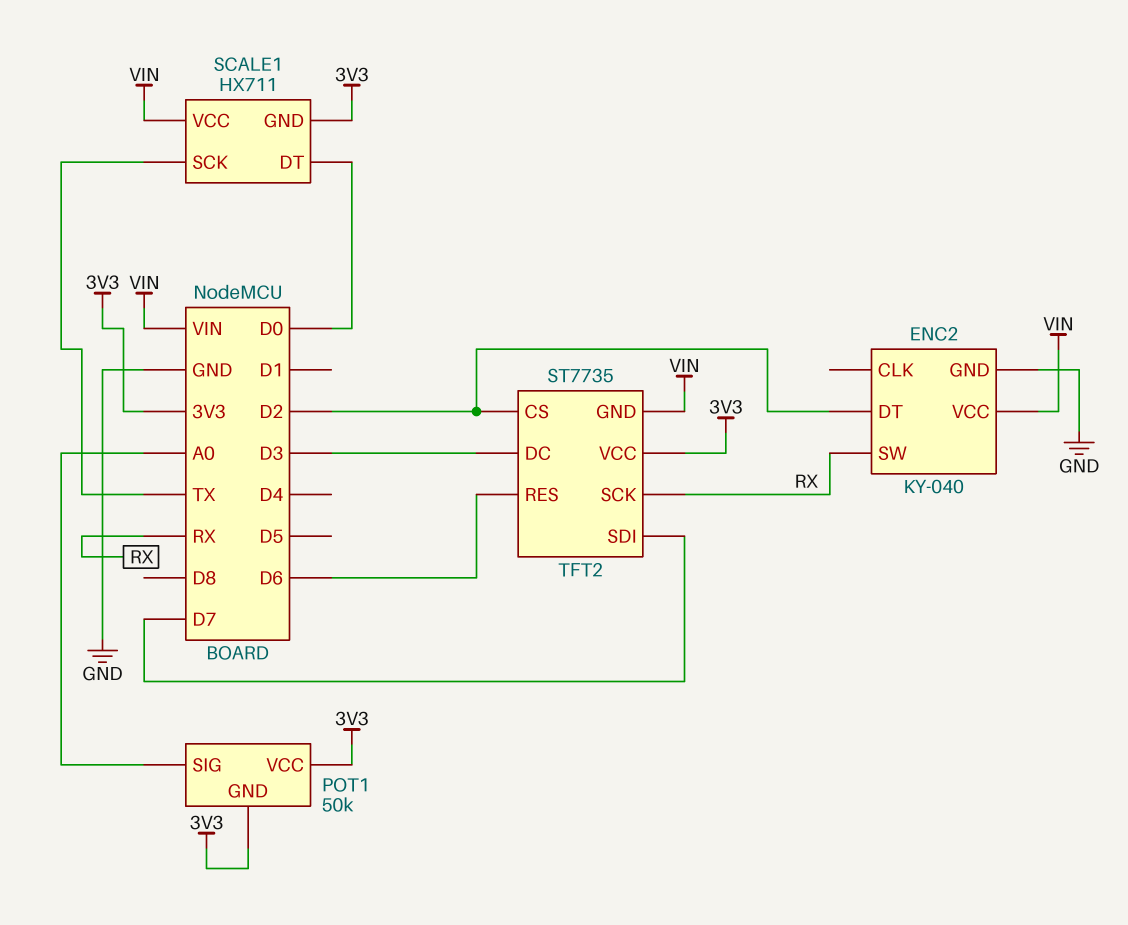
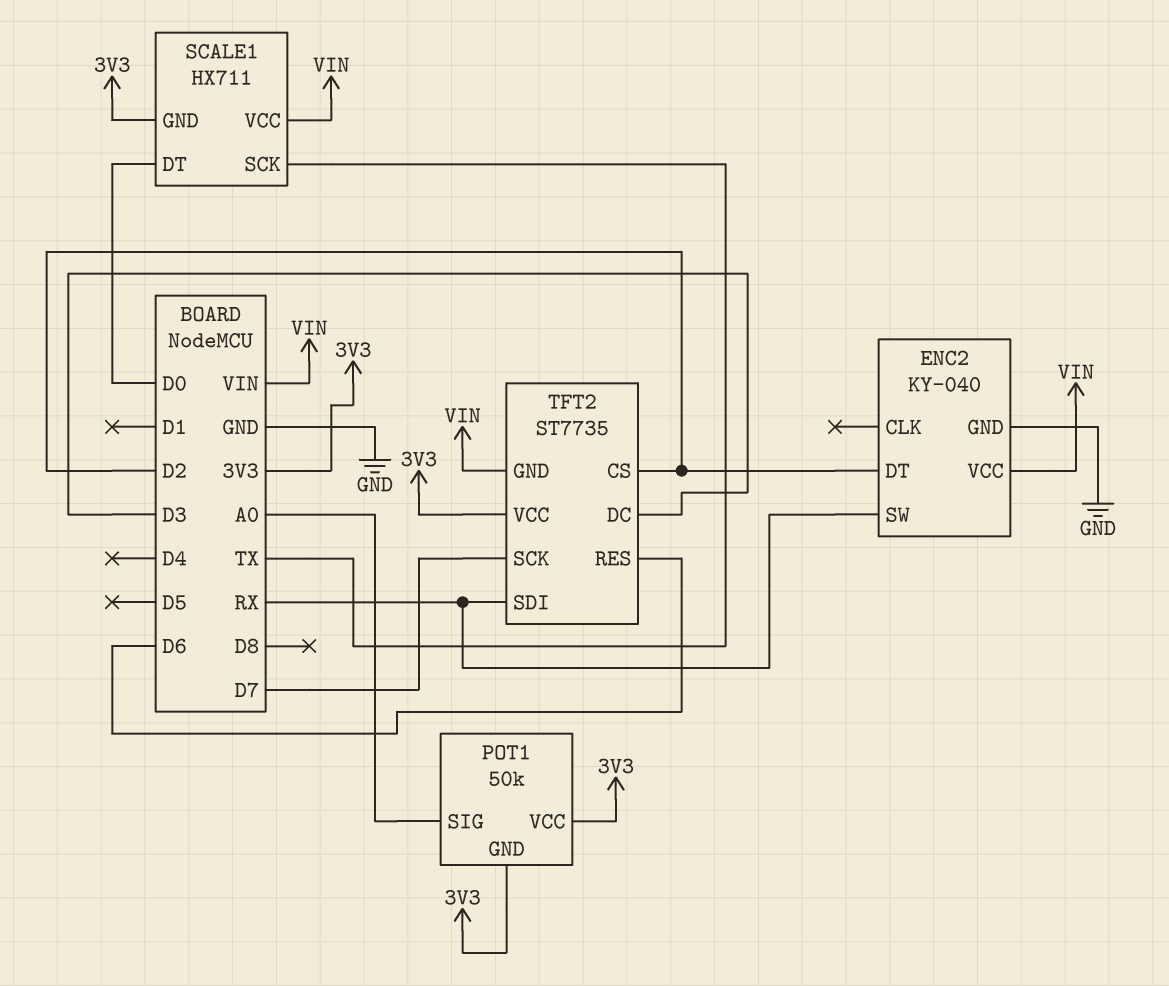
TFT2 pin SCK: RX -> D7
TFT2 pin SDI: D7 -> RX

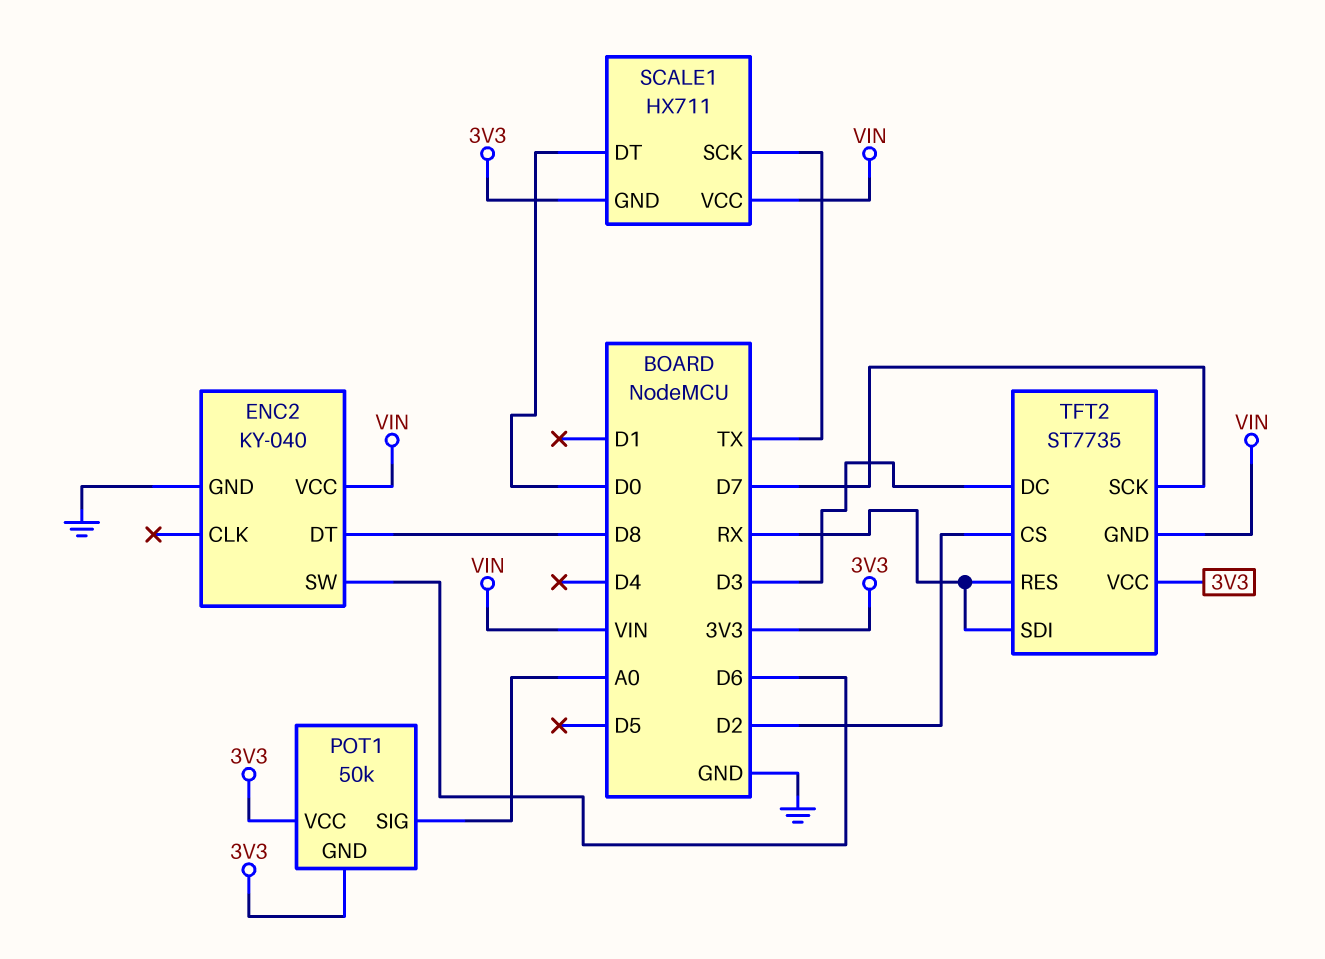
ENC2 pin DT: D2 -> D8
ENC2 pin SW: RX -> D6
TFT2 pin RES: D6 -> RX

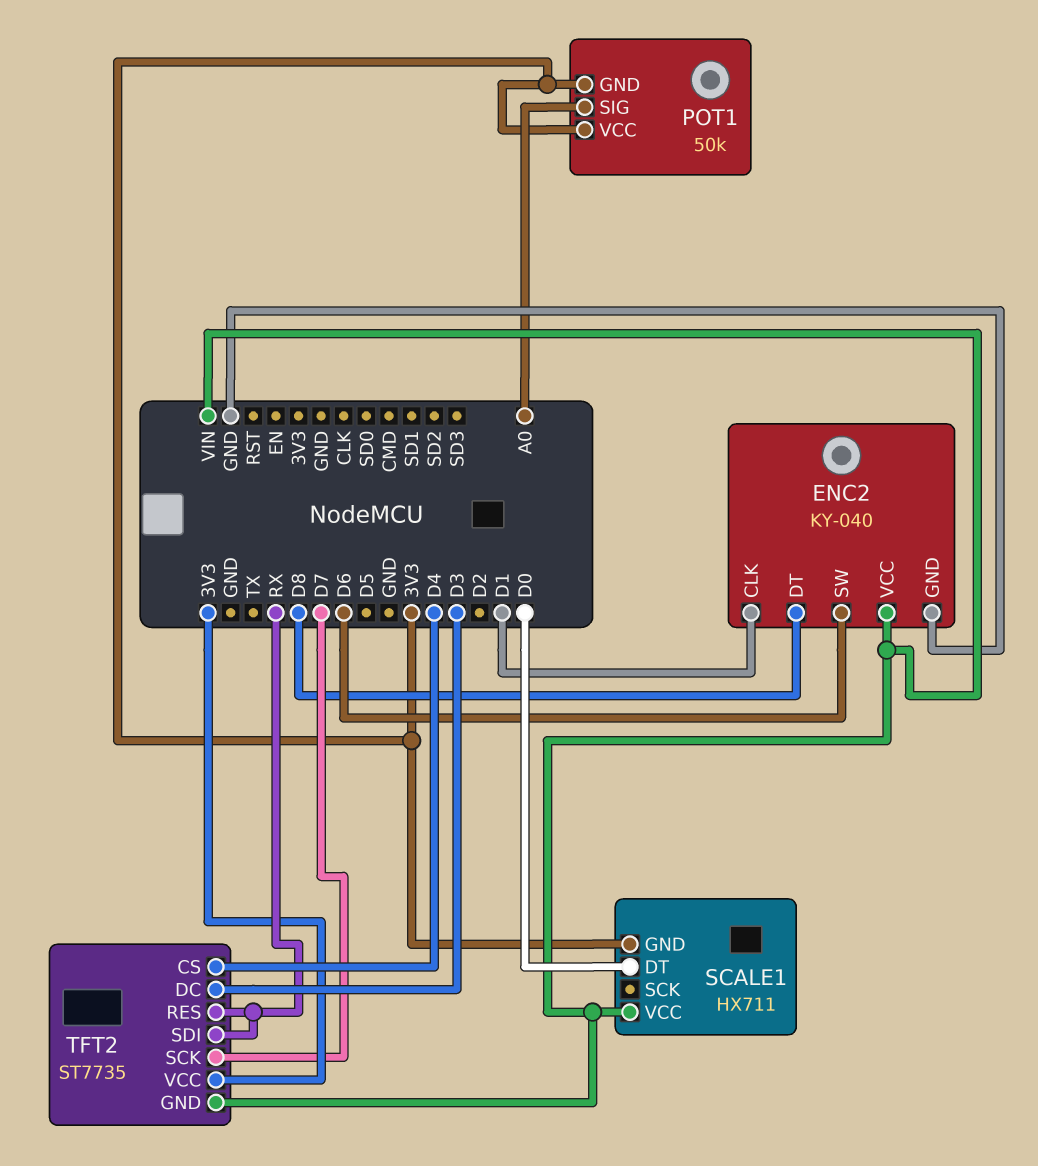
ENC2 pin CLK: none -> D1
SCALE1 pin SCK: TX -> none
TFT2 pin CS: D2 -> D4

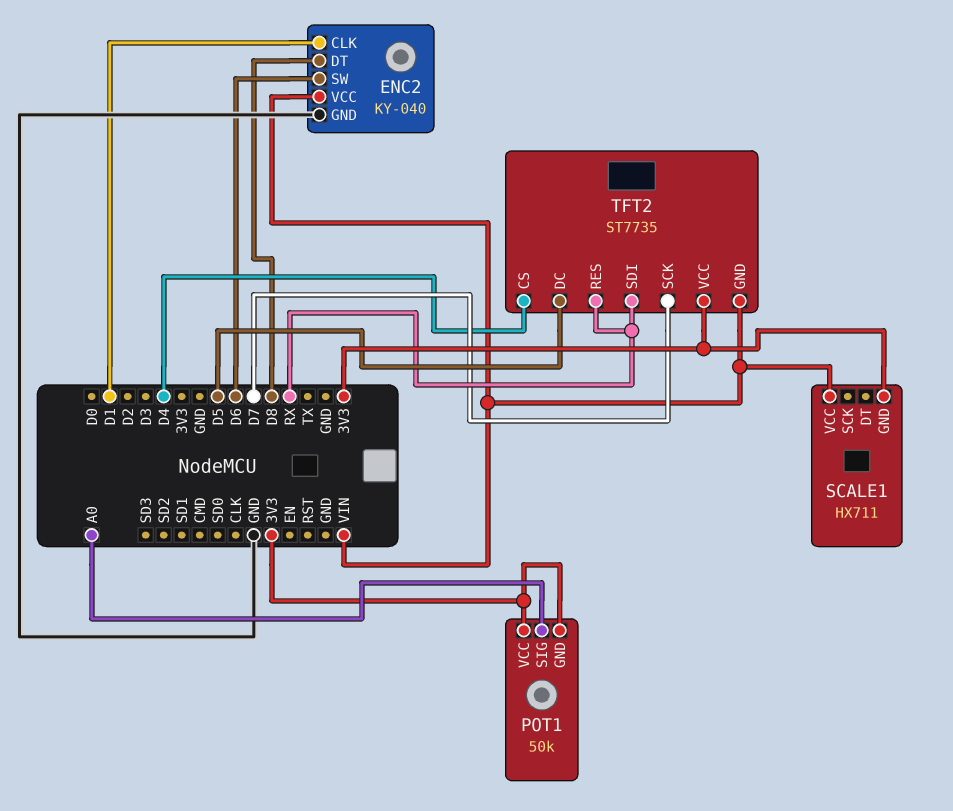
SCALE1 pin DT: D0 -> none
TFT2 pin DC: D3 -> D5

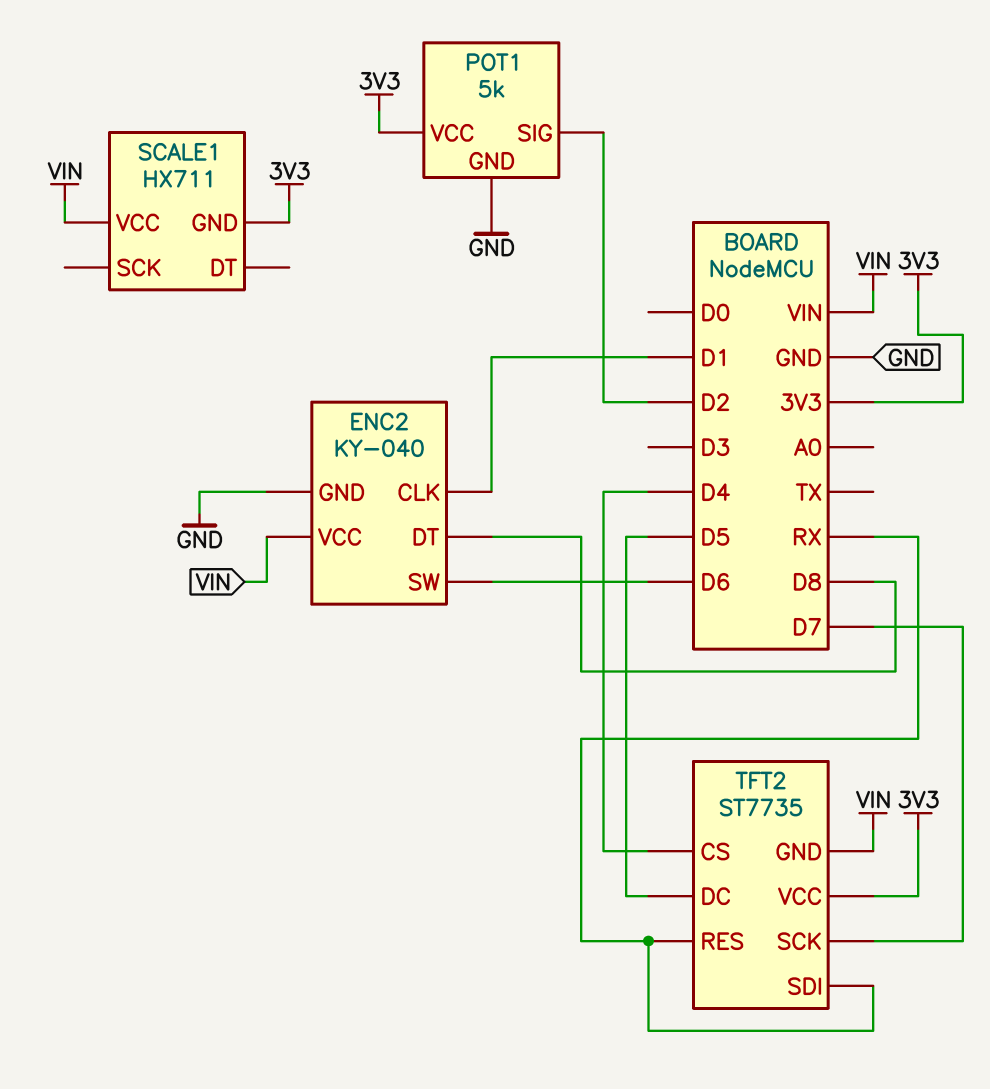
POT1: 50k -> 5k
POT1 pin GND: 3V3 -> GND
POT1 pin SIG: A0 -> D2

